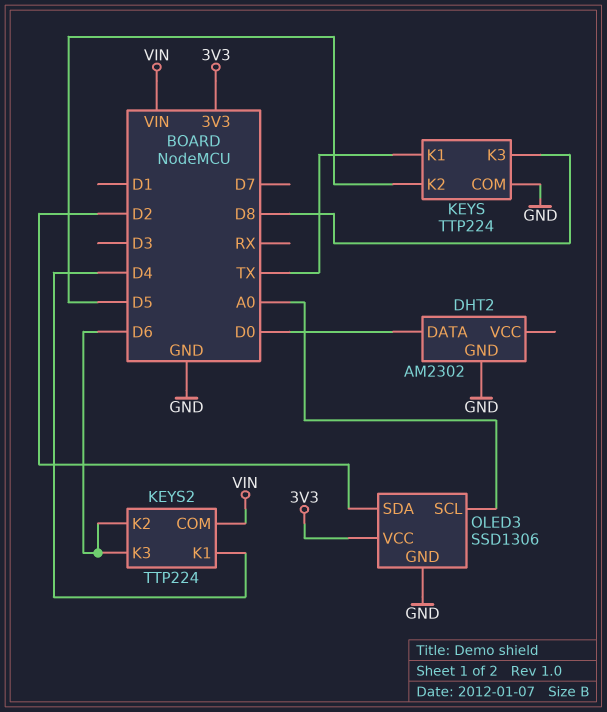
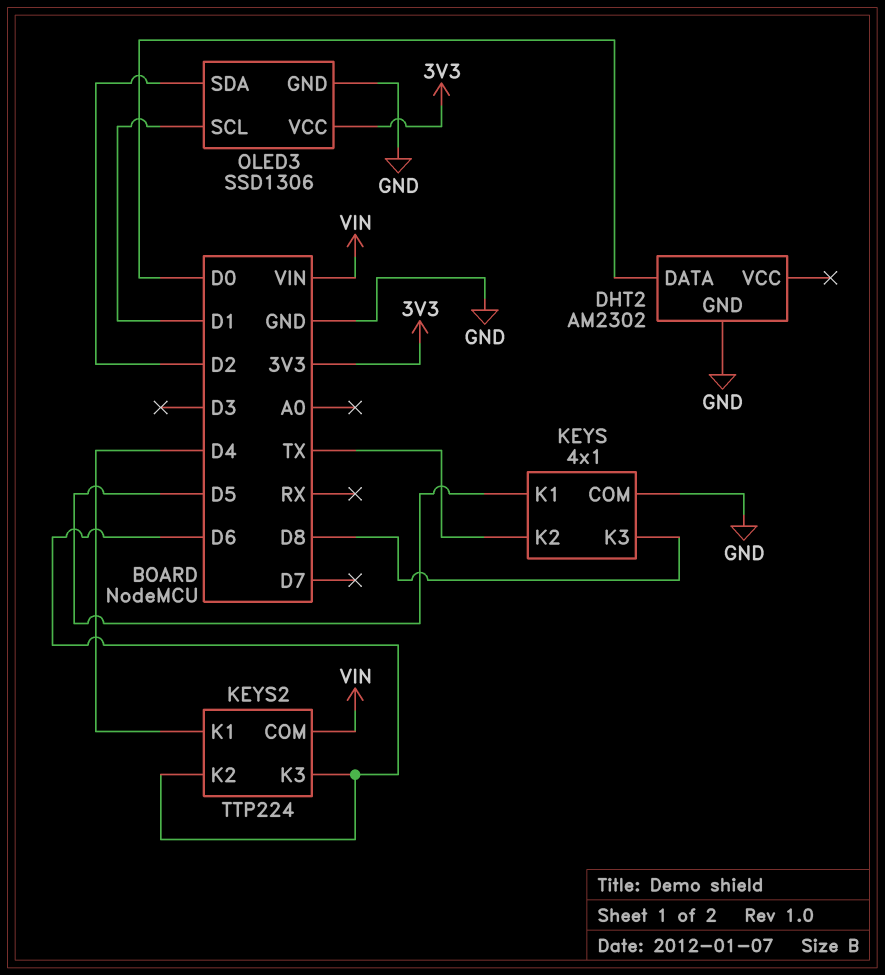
KEYS: TTP224 -> 4x1
KEYS pin K1: TX -> D5
KEYS pin K2: D5 -> TX
OLED3 pin SCL: A0 -> D1

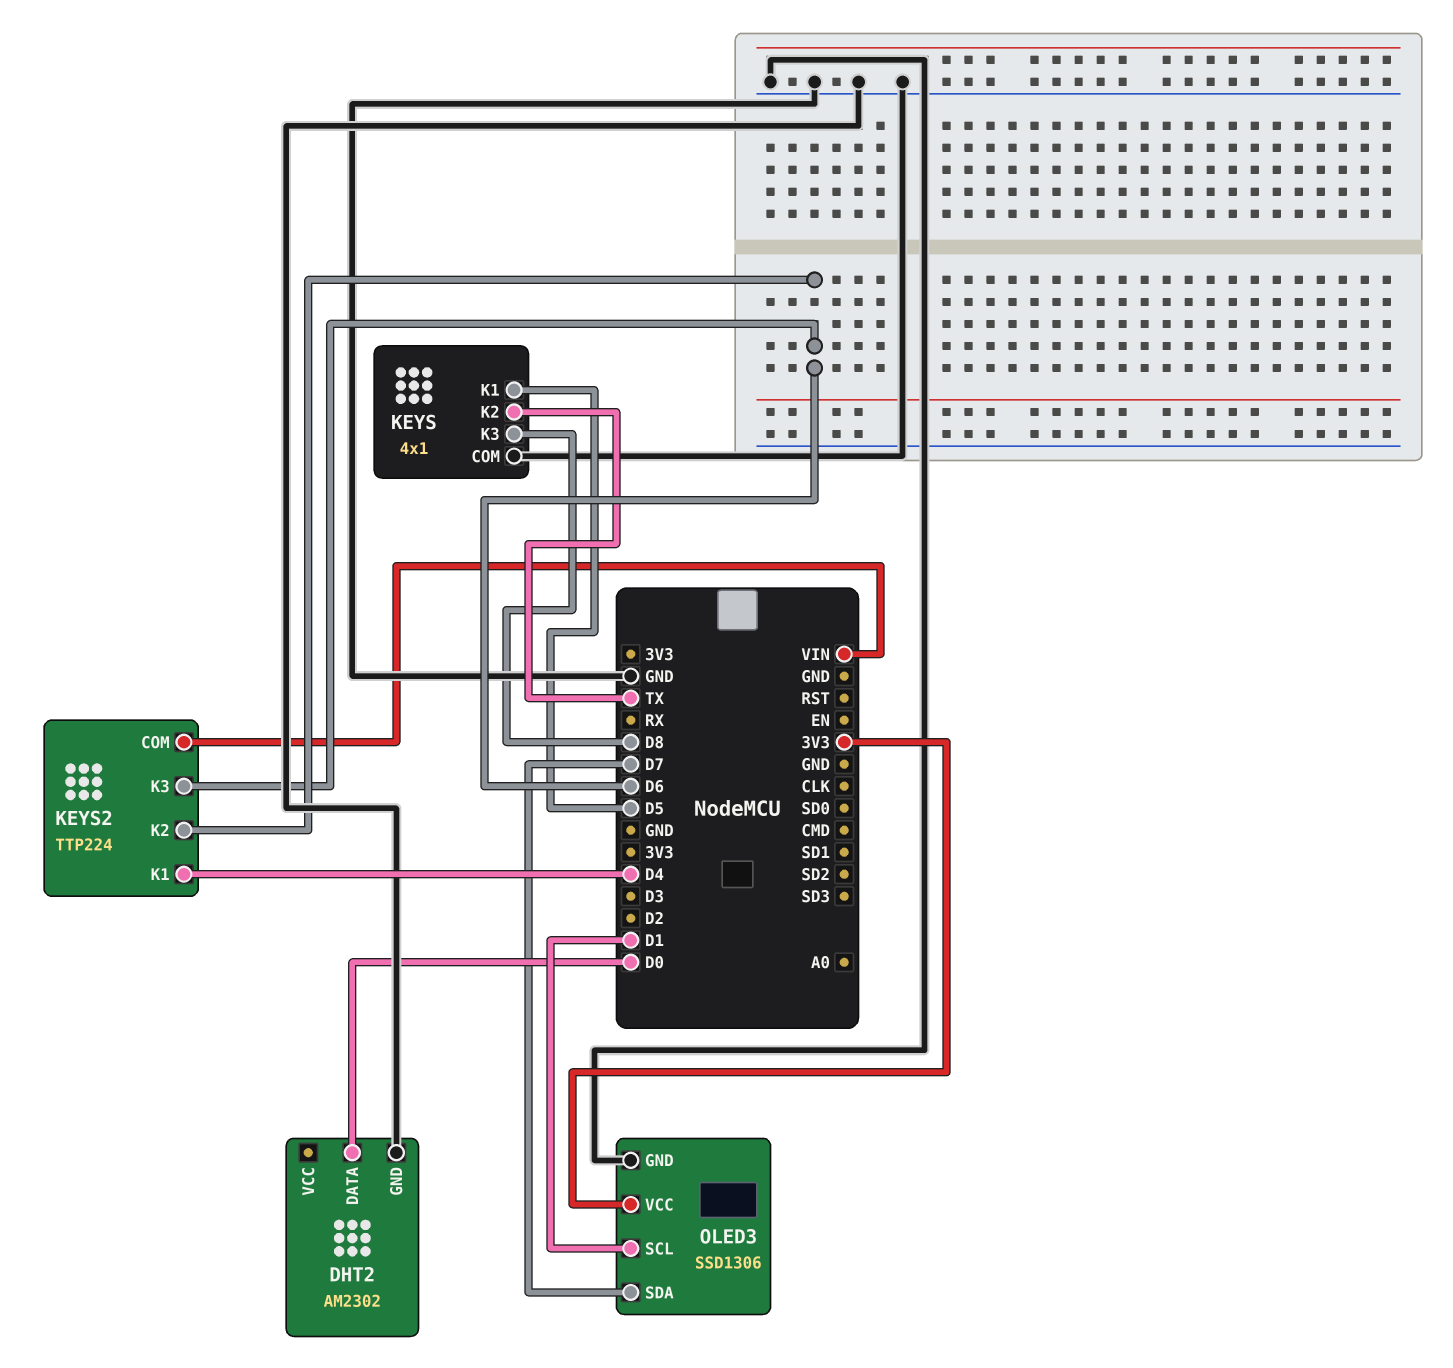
OLED3 pin SDA: D2 -> D7

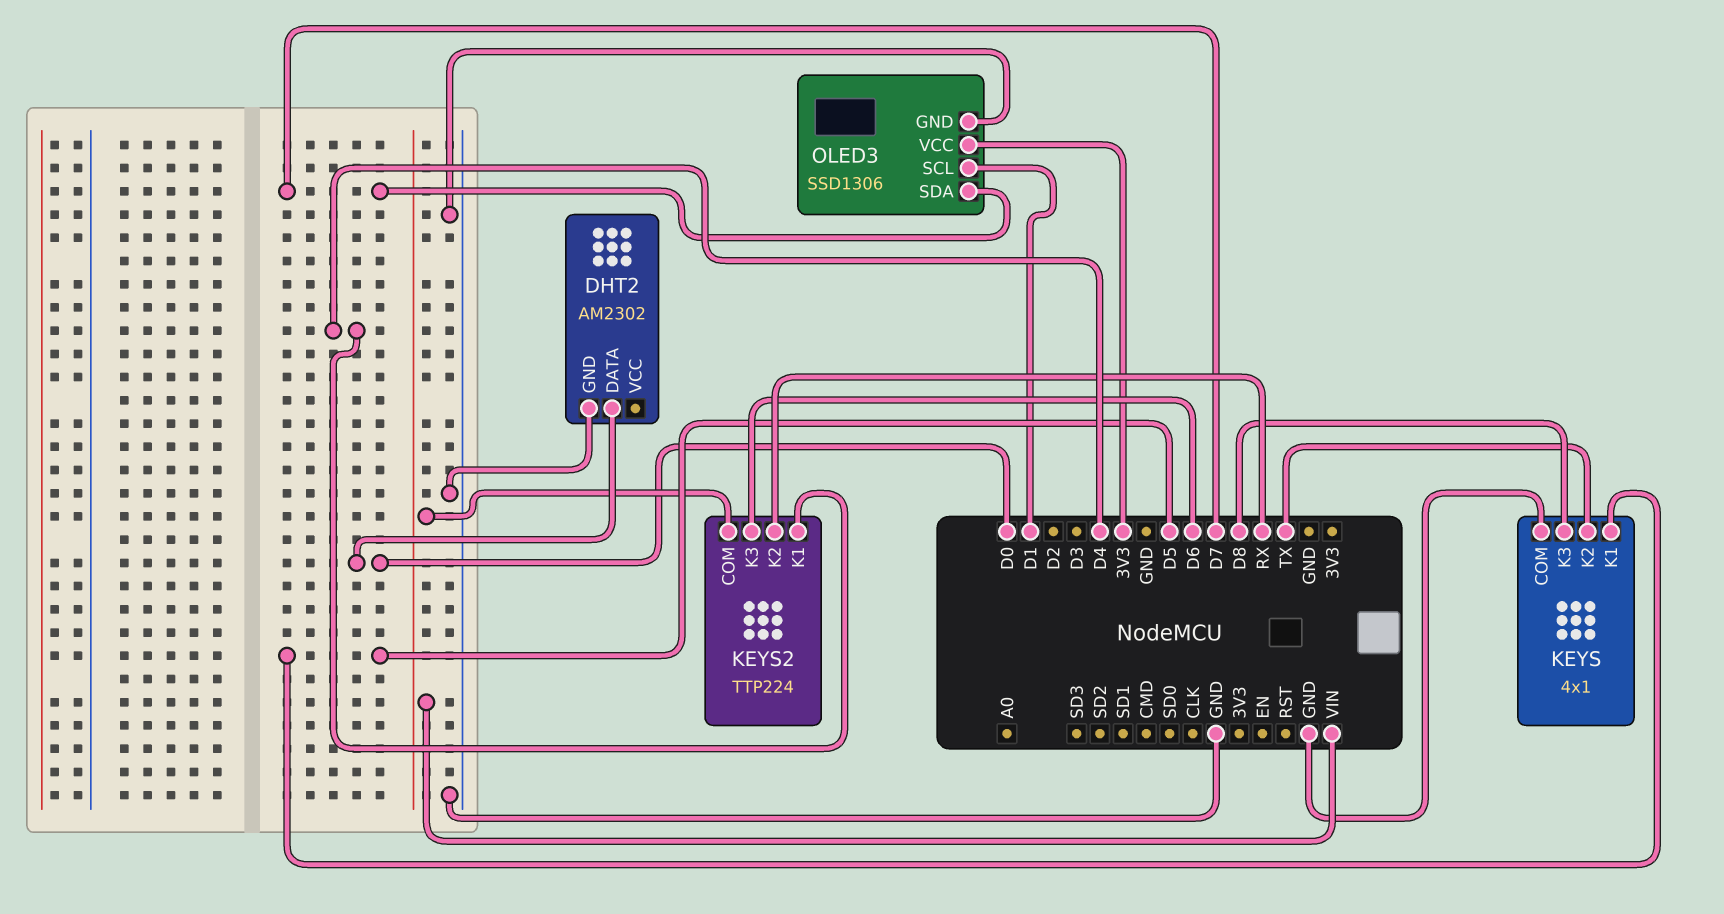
KEYS2 pin K2: D6 -> RX

